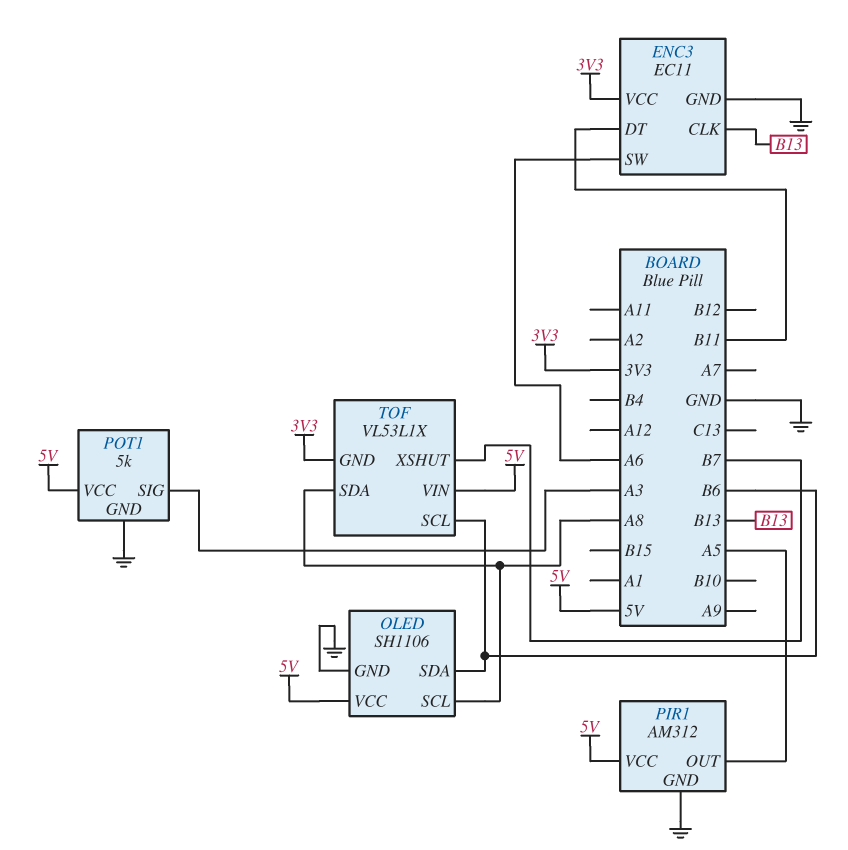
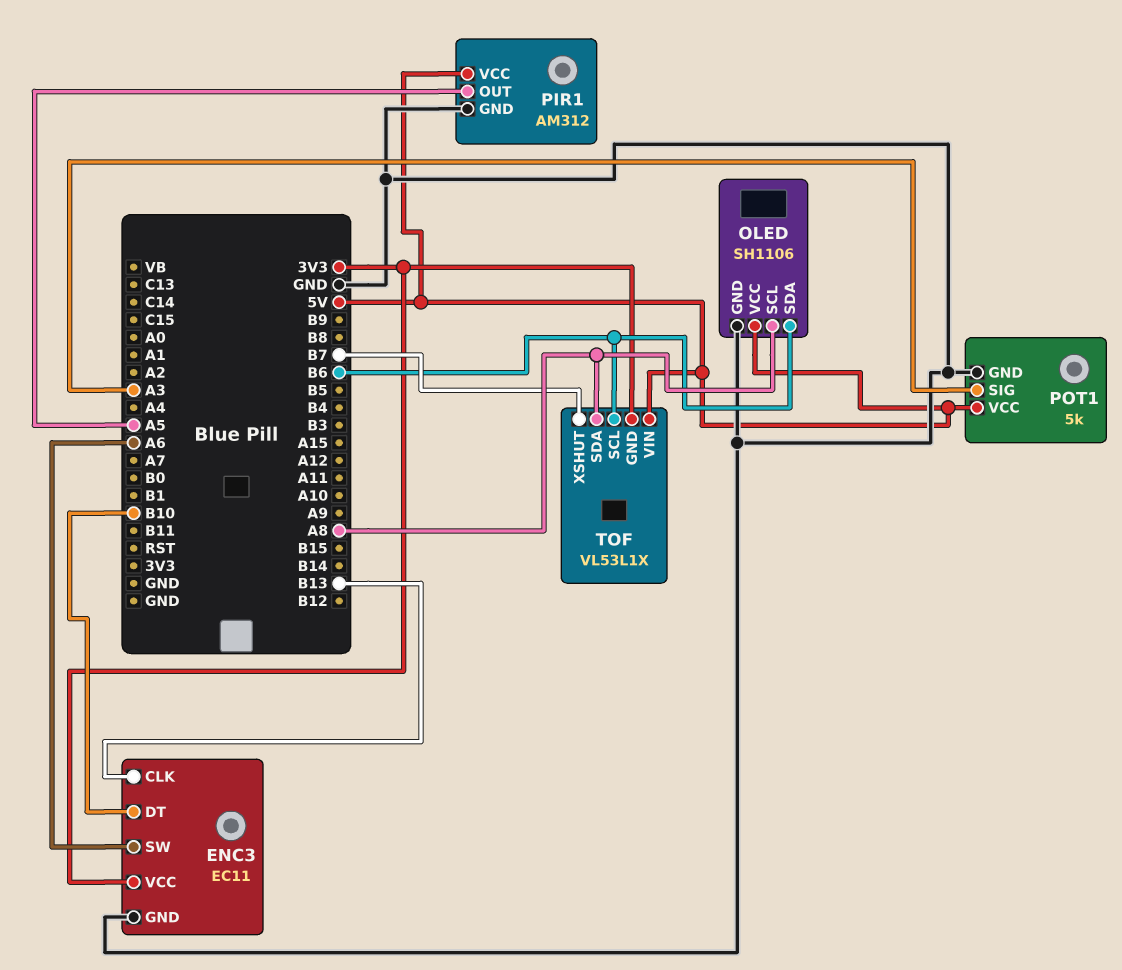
ENC3 pin DT: B11 -> B10

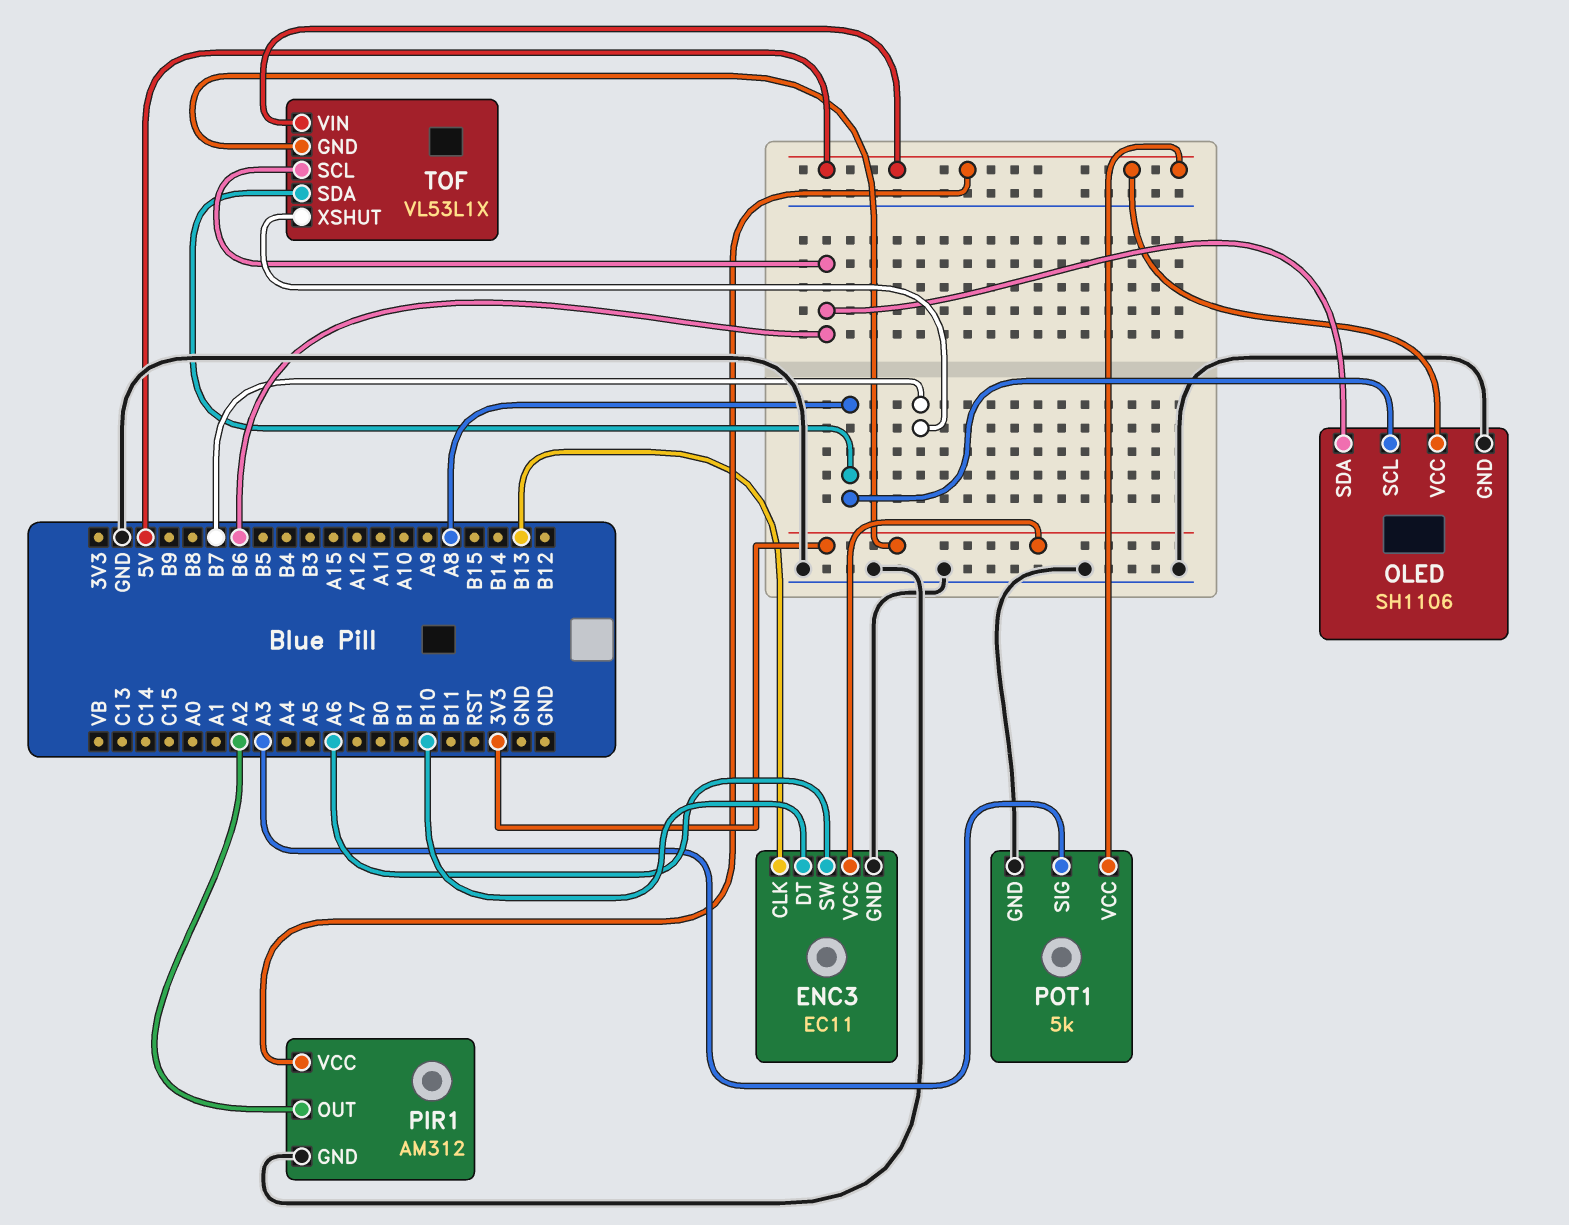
PIR1 pin OUT: A5 -> A2

